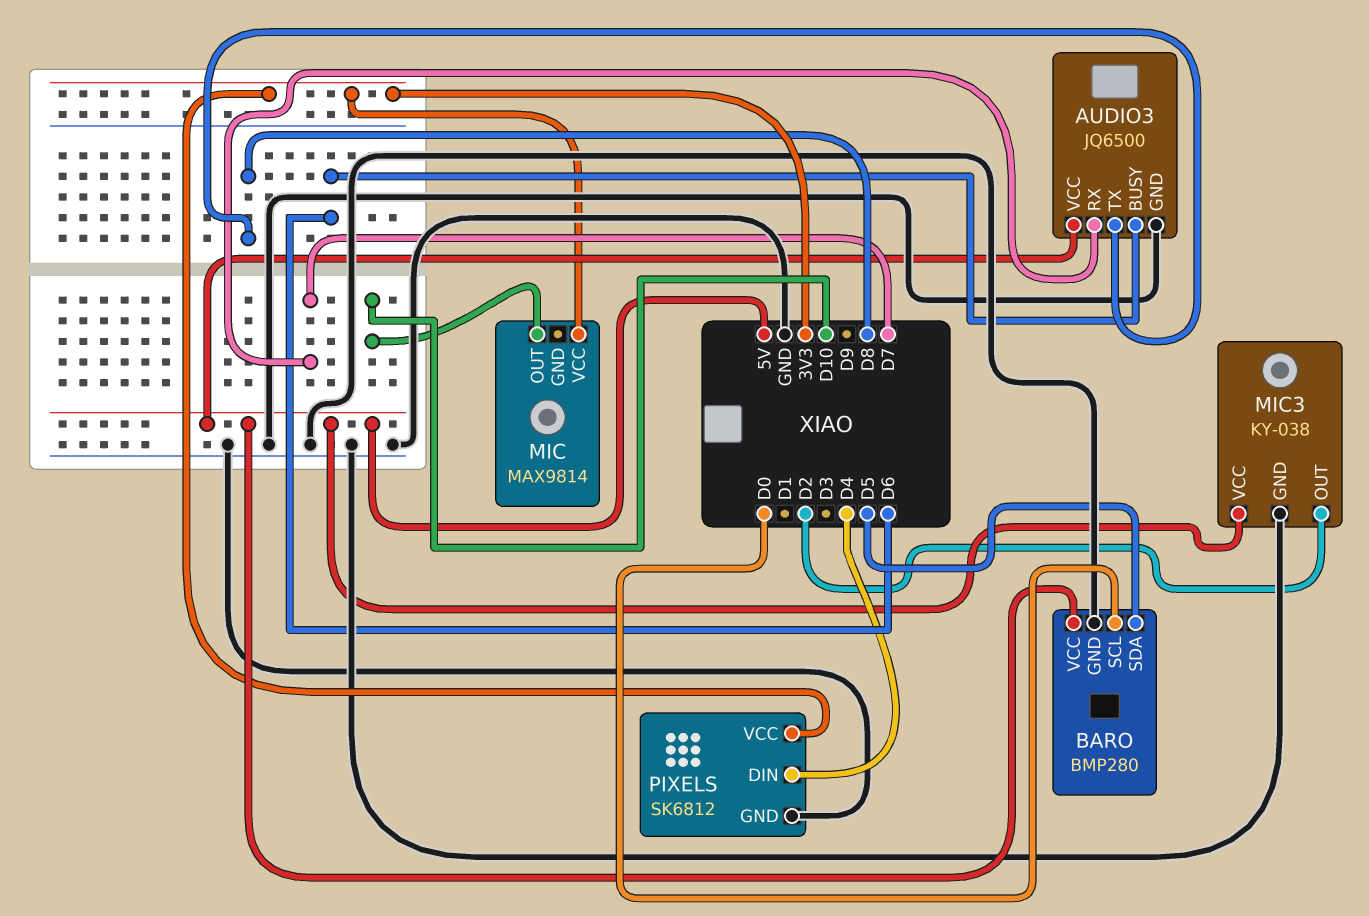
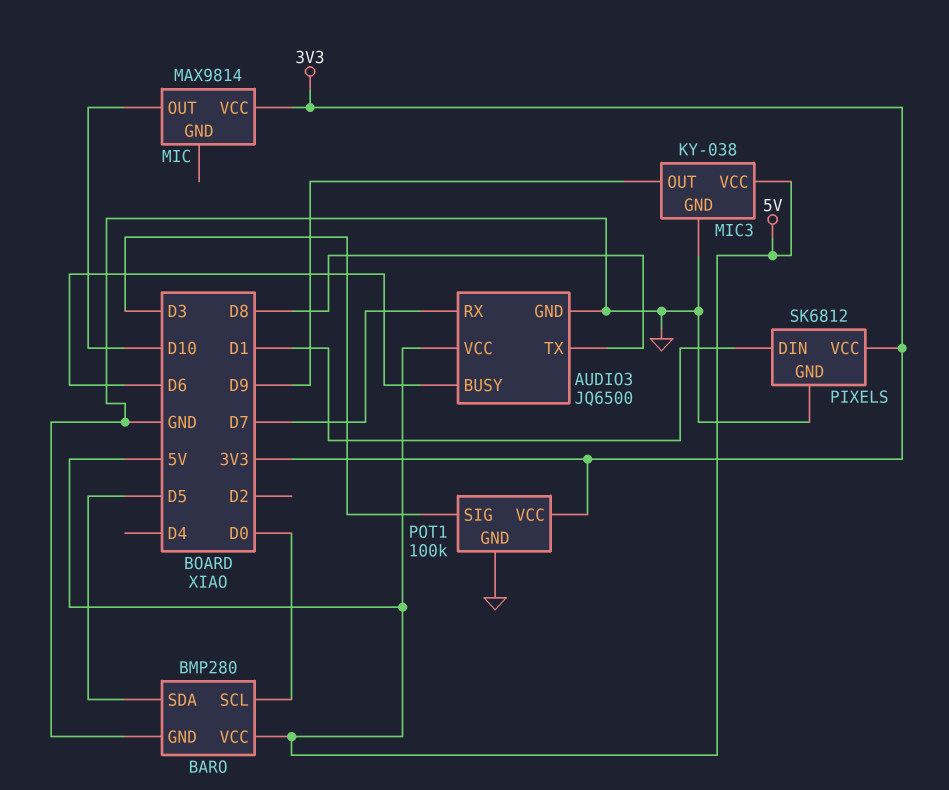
MIC3 pin OUT: D2 -> D9
PIXELS pin DIN: D4 -> D1
POT1: none -> 100k
POT1 pin GND: none -> GND
POT1 pin SIG: none -> D3
POT1 pin VCC: none -> 3V3

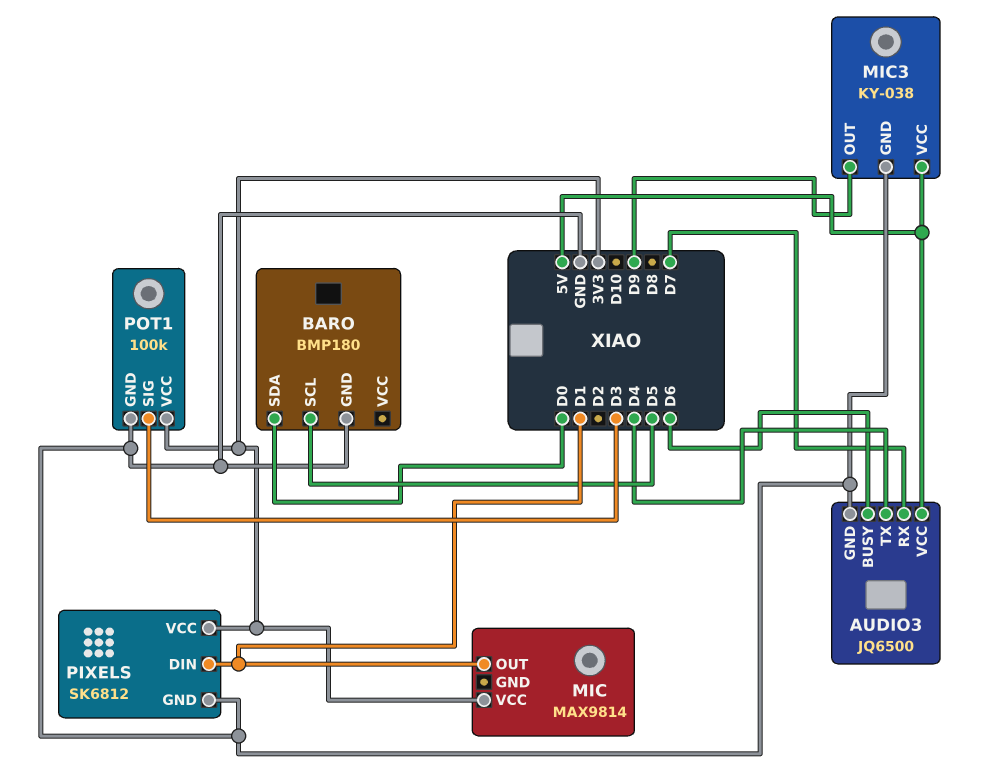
AUDIO3 pin TX: D8 -> D4
BARO: BMP280 -> BMP180
BARO pin SCL: D0 -> D5
BARO pin SDA: D5 -> D0
BARO pin VCC: 5V -> none
MIC pin OUT: D10 -> D1

